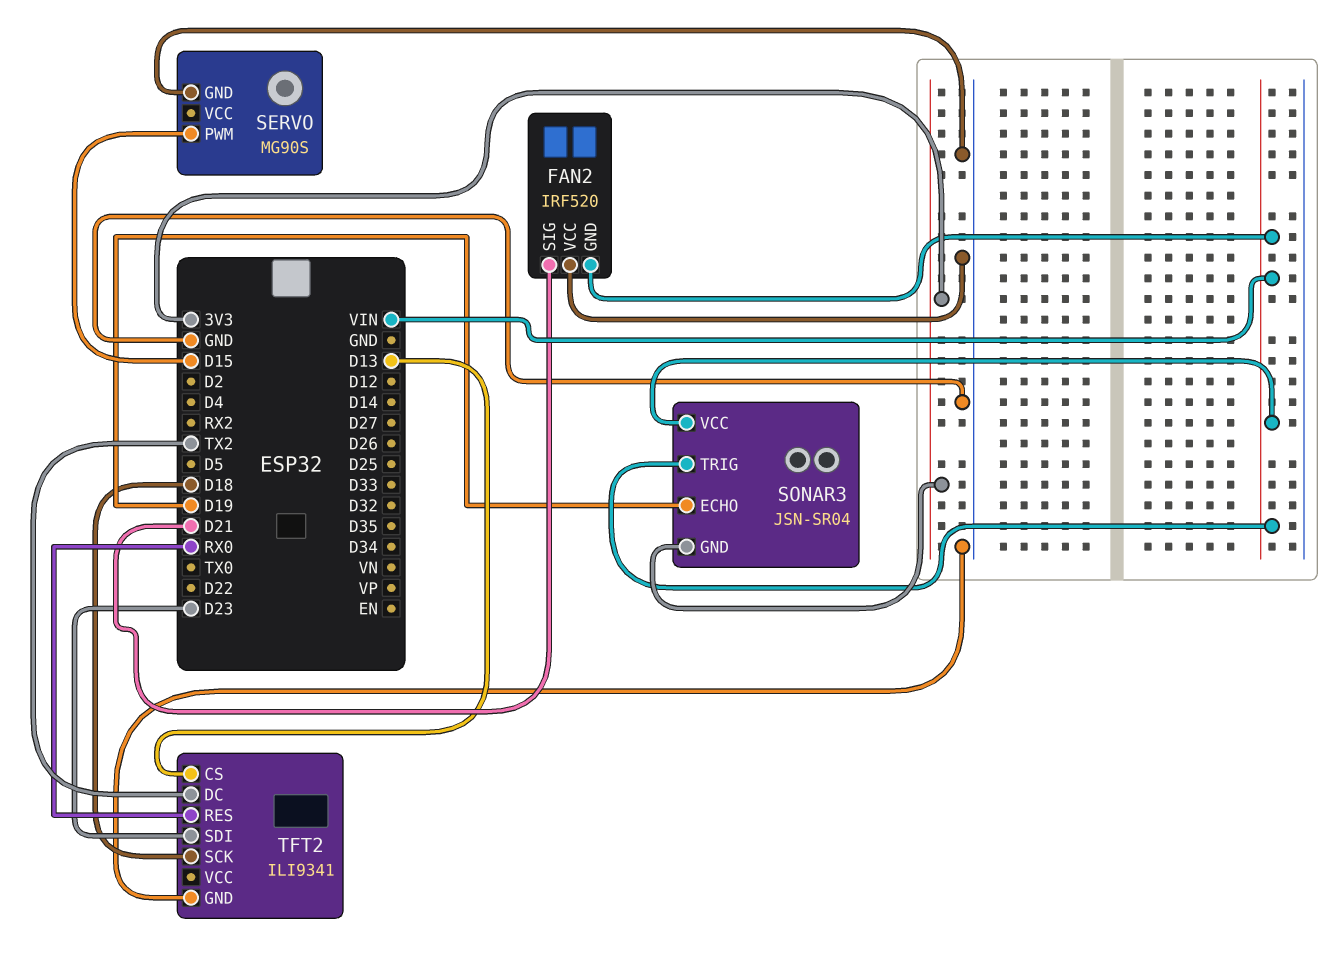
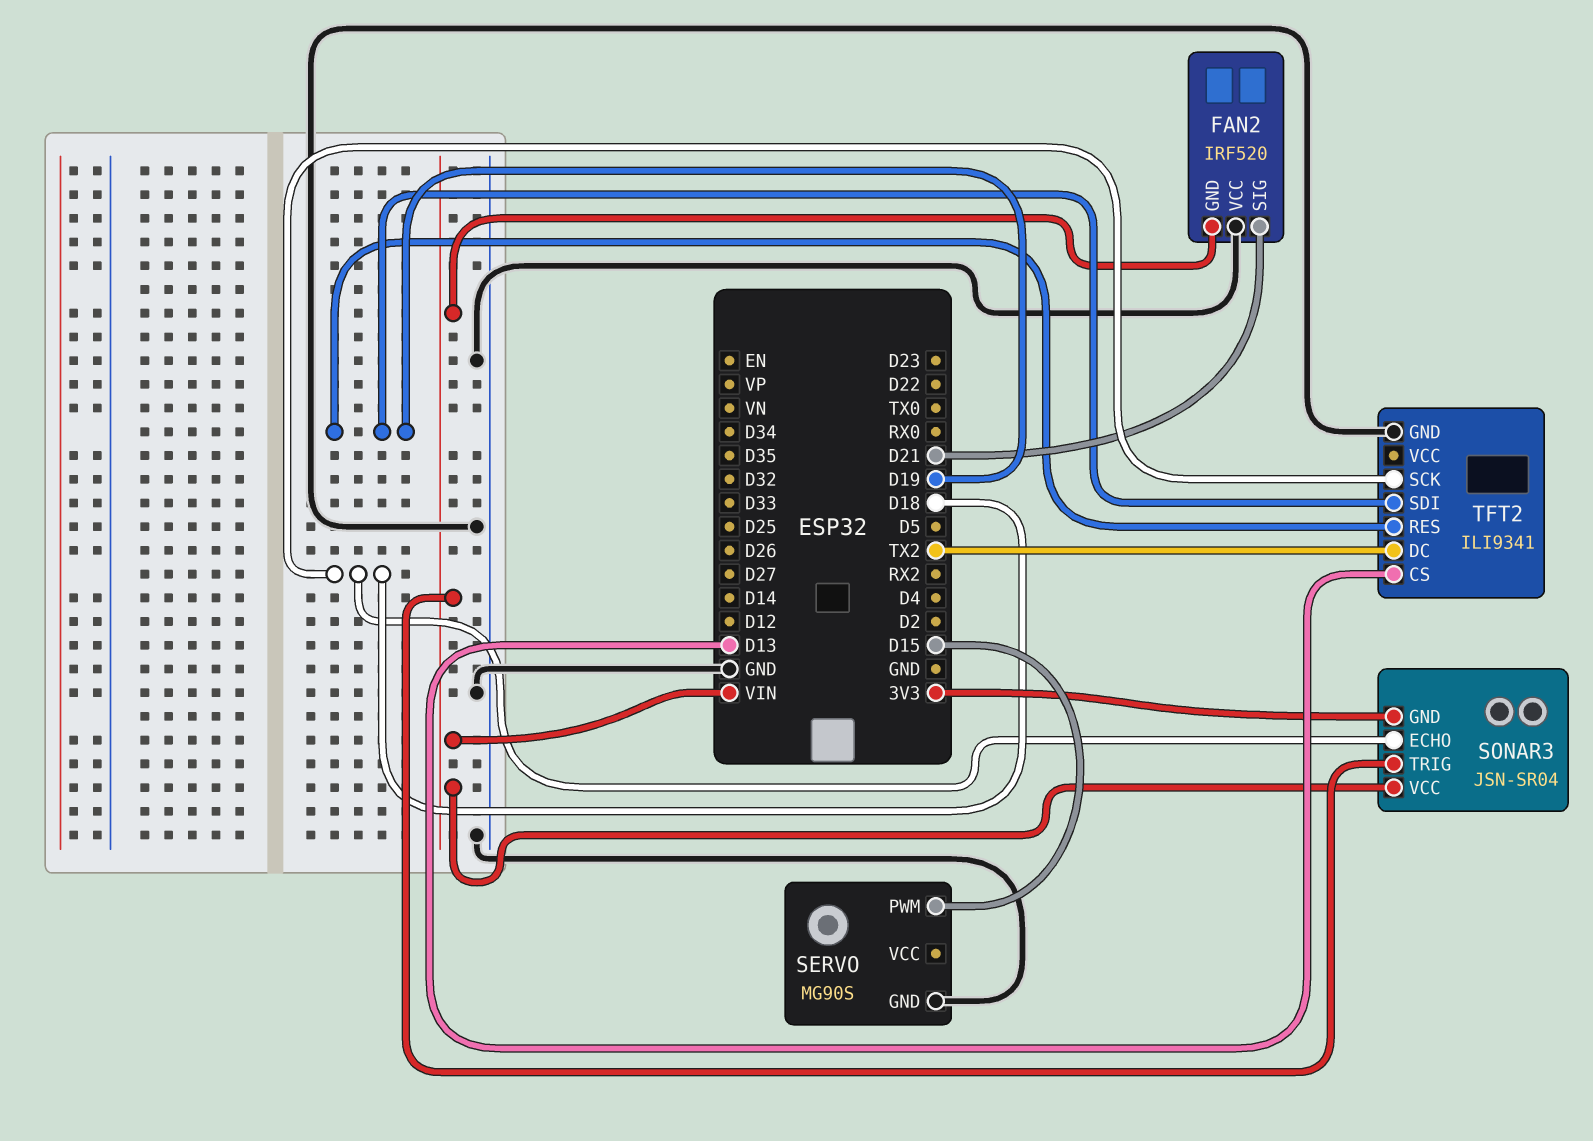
SONAR3 pin ECHO: D19 -> D18
TFT2 pin RES: RX0 -> D19
TFT2 pin SDI: D23 -> D19

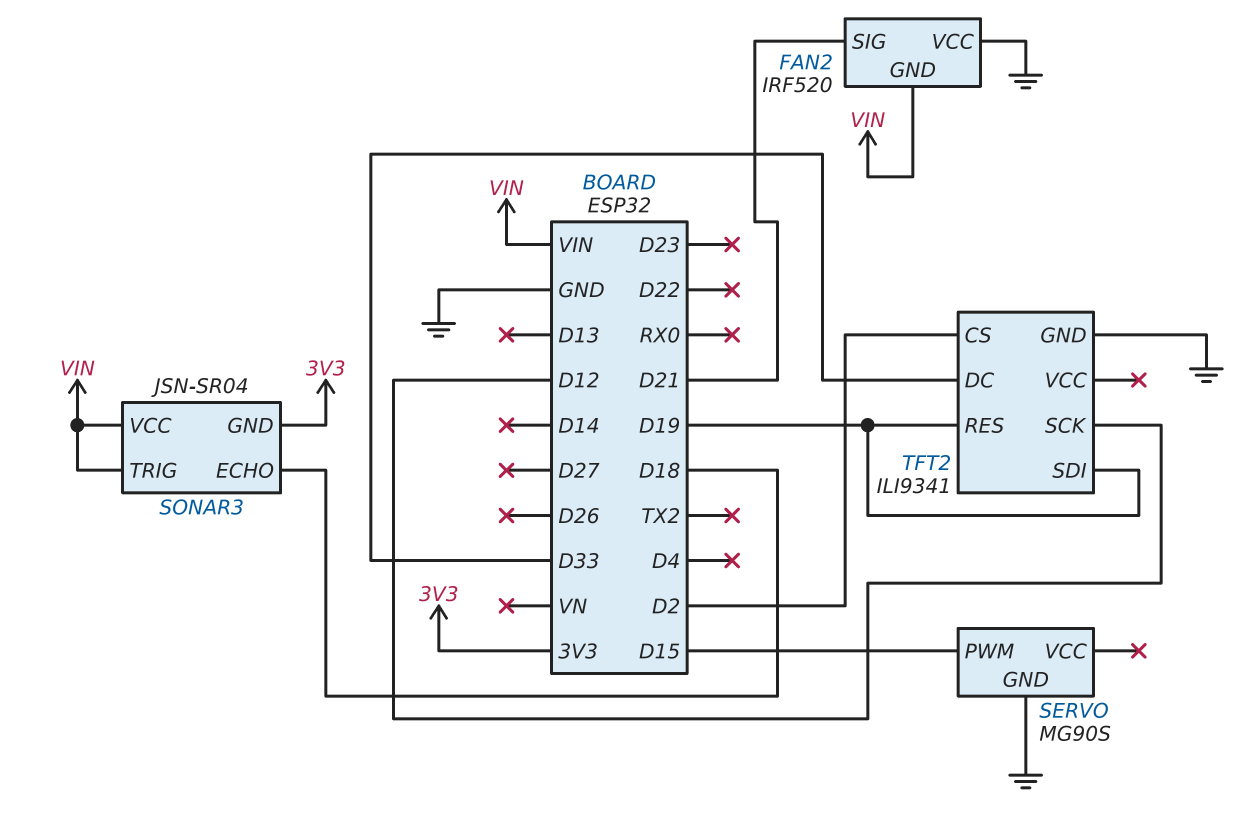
TFT2 pin CS: D13 -> D2
TFT2 pin DC: TX2 -> D33
TFT2 pin SCK: D18 -> D12

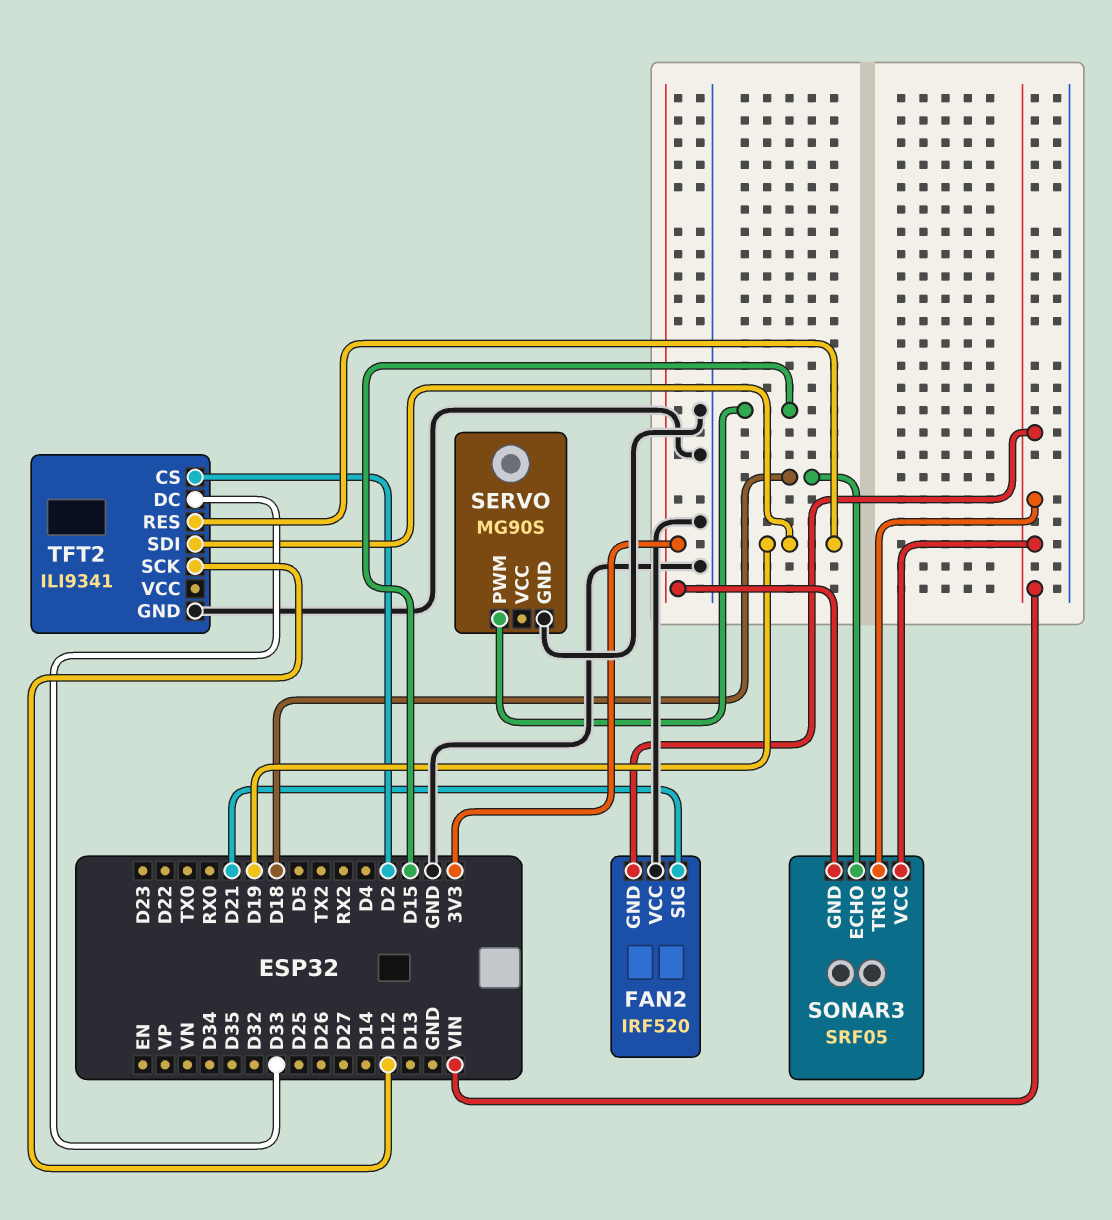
SONAR3: JSN-SR04 -> SRF05

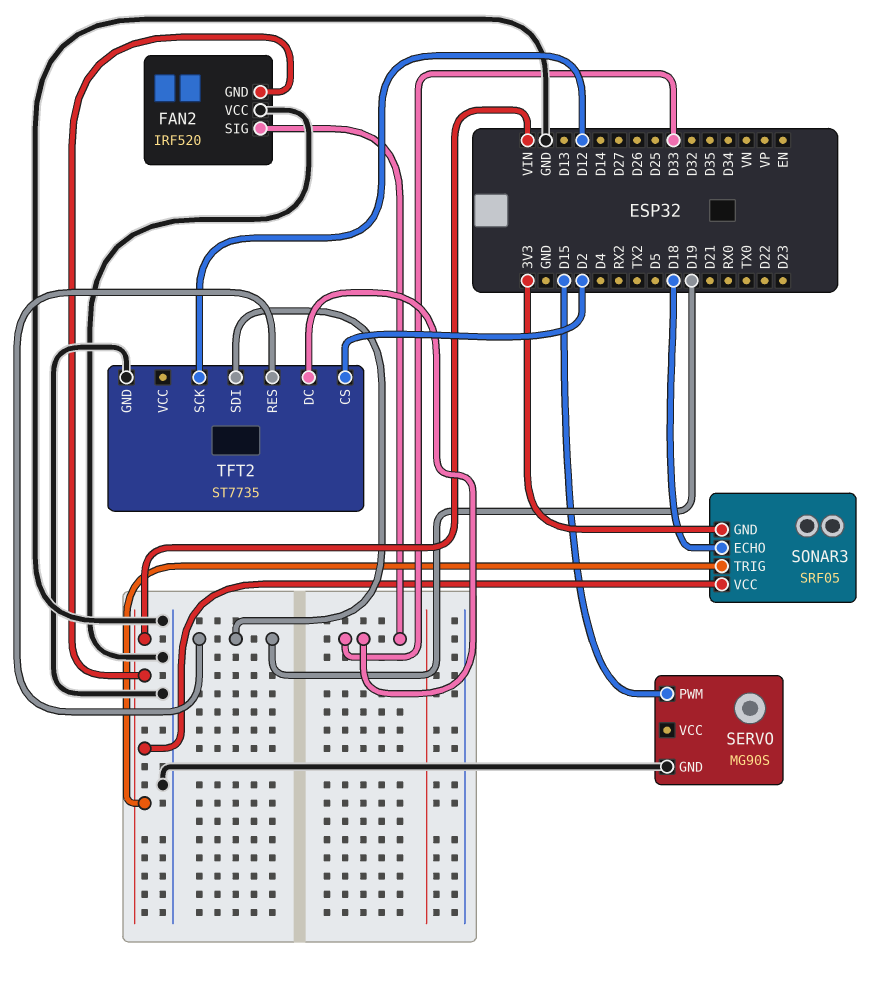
FAN2 pin SIG: D21 -> D33
TFT2: ILI9341 -> ST7735

